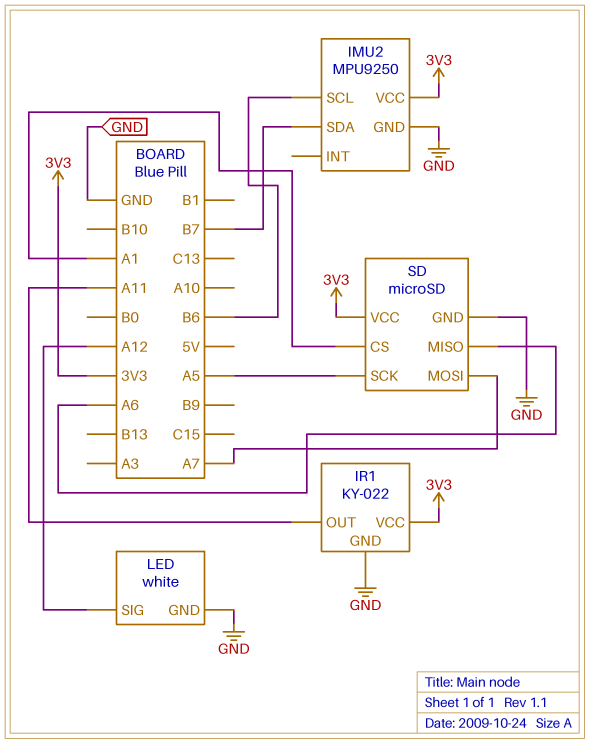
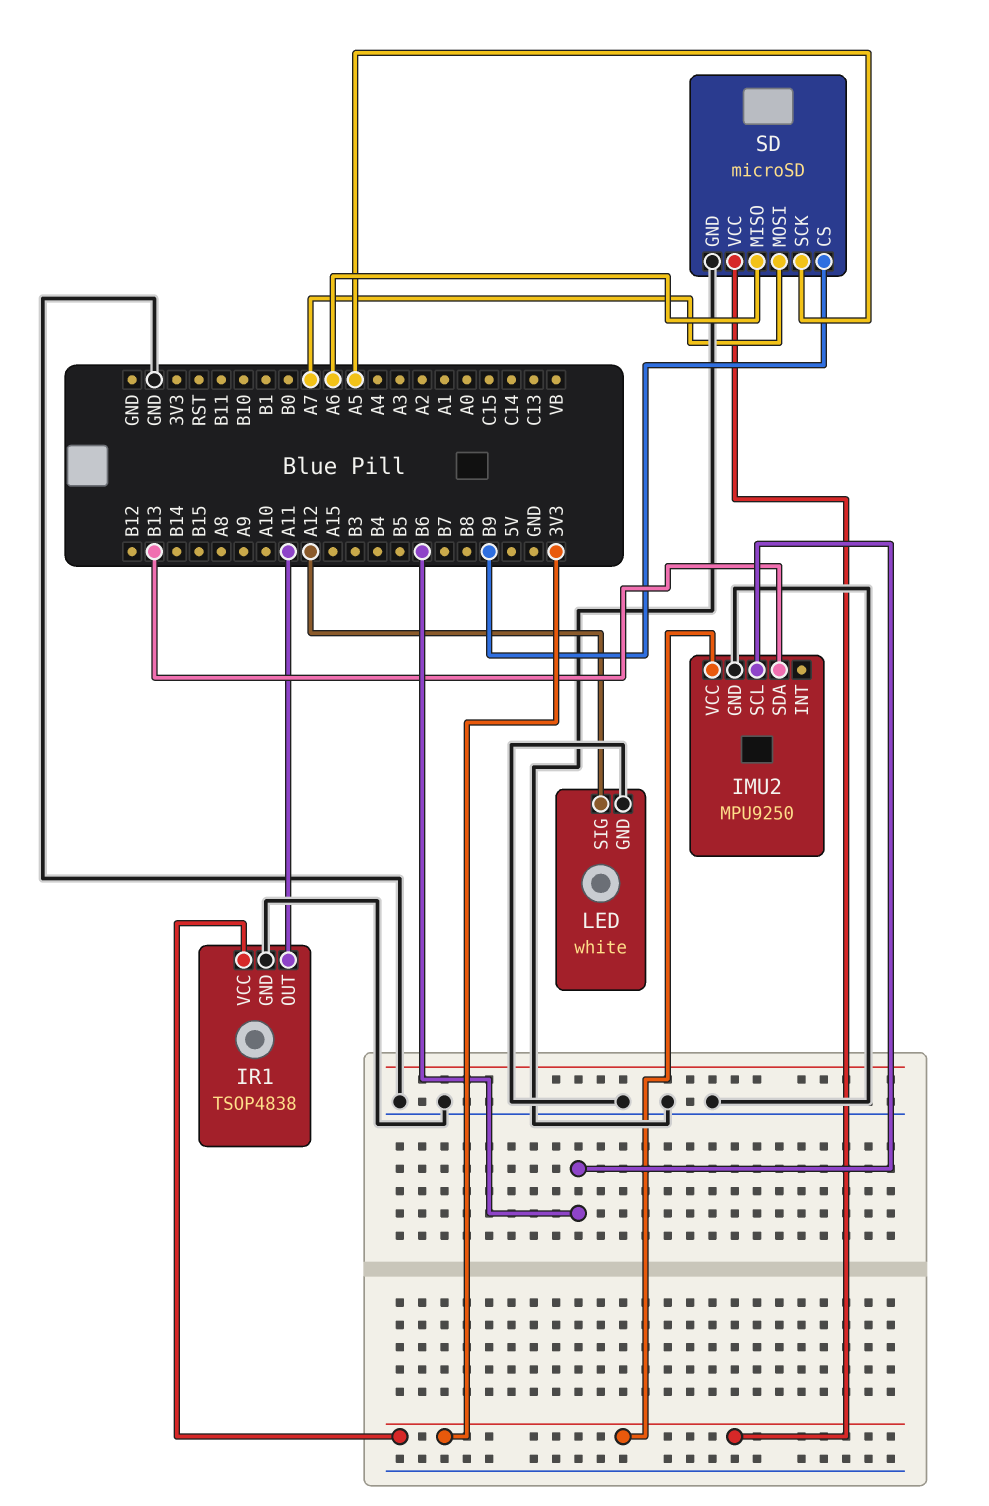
IMU2 pin SDA: B7 -> B13
IR1: KY-022 -> TSOP4838
SD pin CS: A1 -> B9

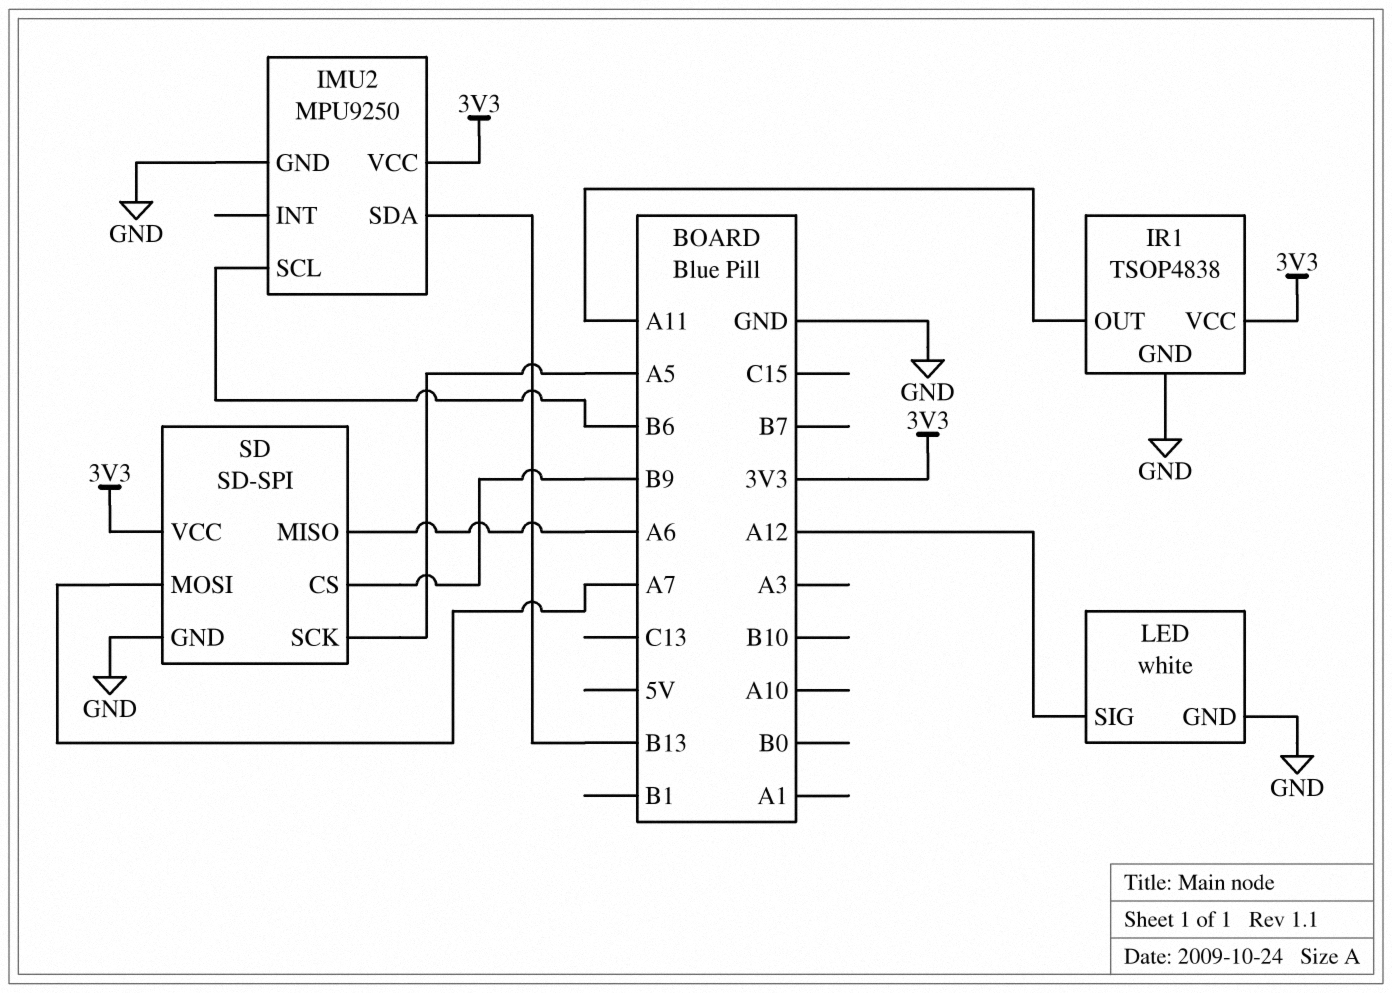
SD: microSD -> SD-SPI

